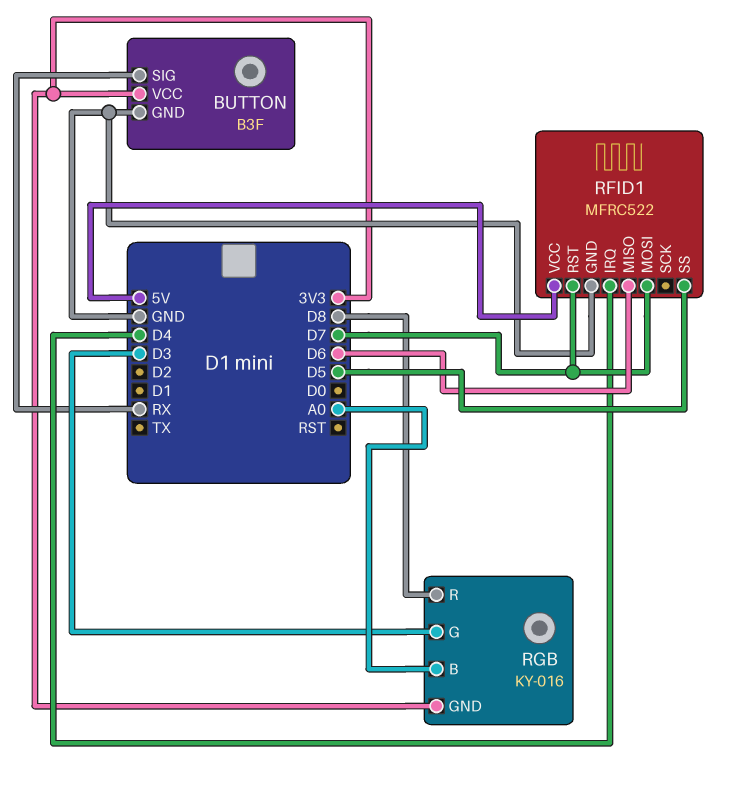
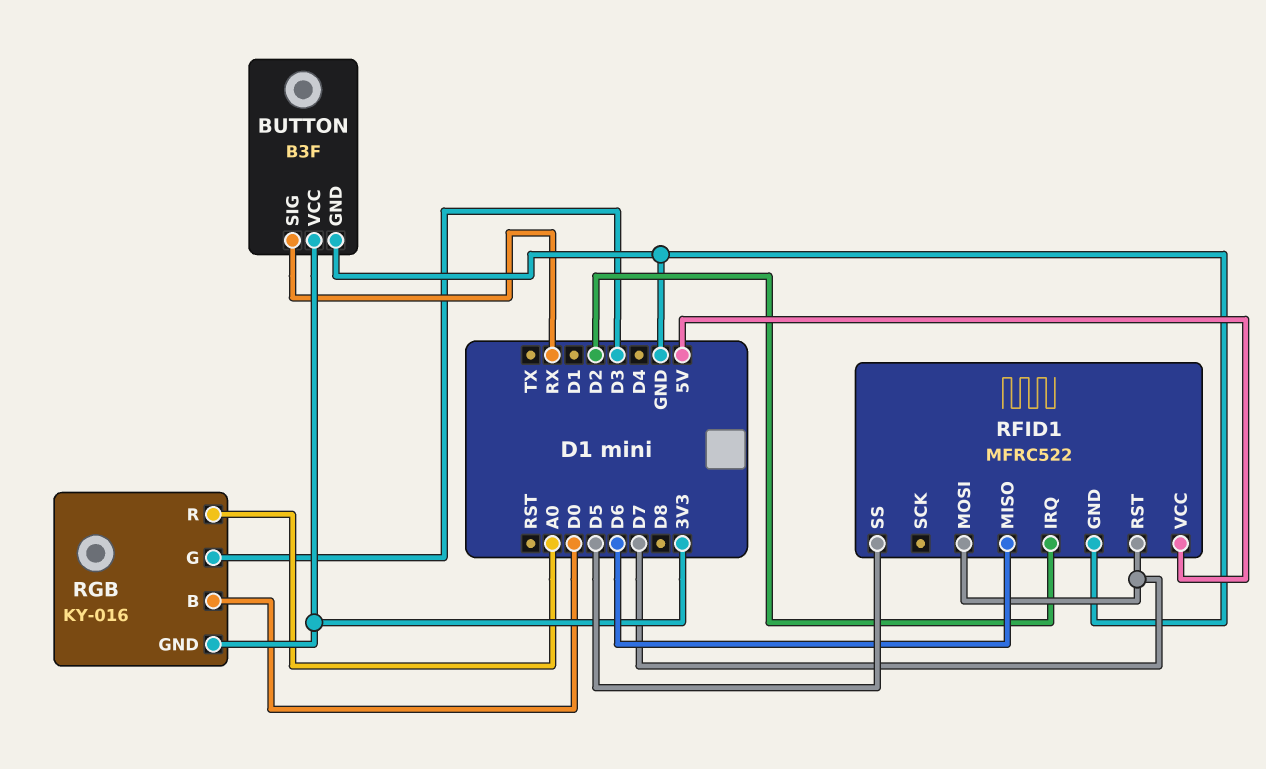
RFID1 pin IRQ: D4 -> D2
RGB pin B: A0 -> D0
RGB pin R: D8 -> A0

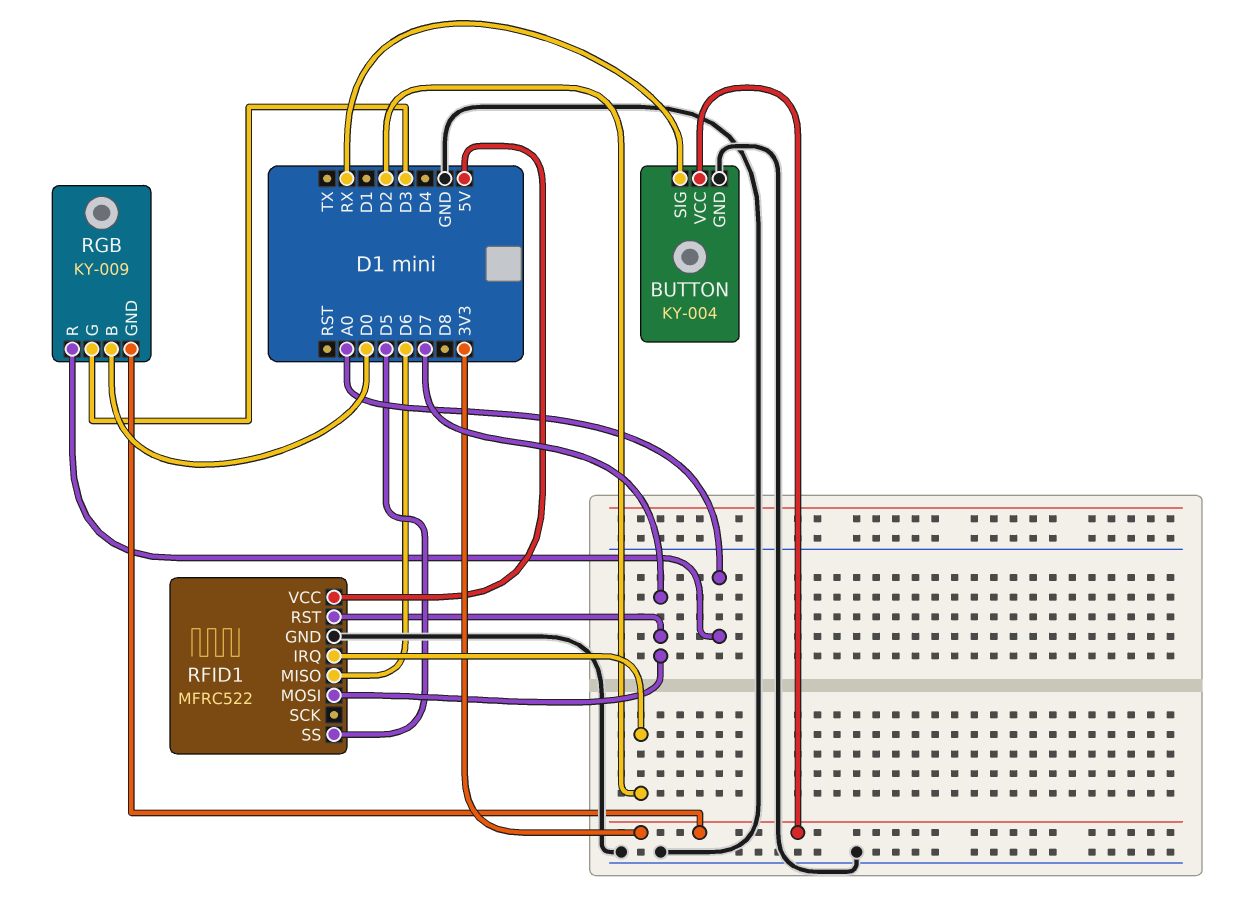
BUTTON: B3F -> KY-004
RGB: KY-016 -> KY-009

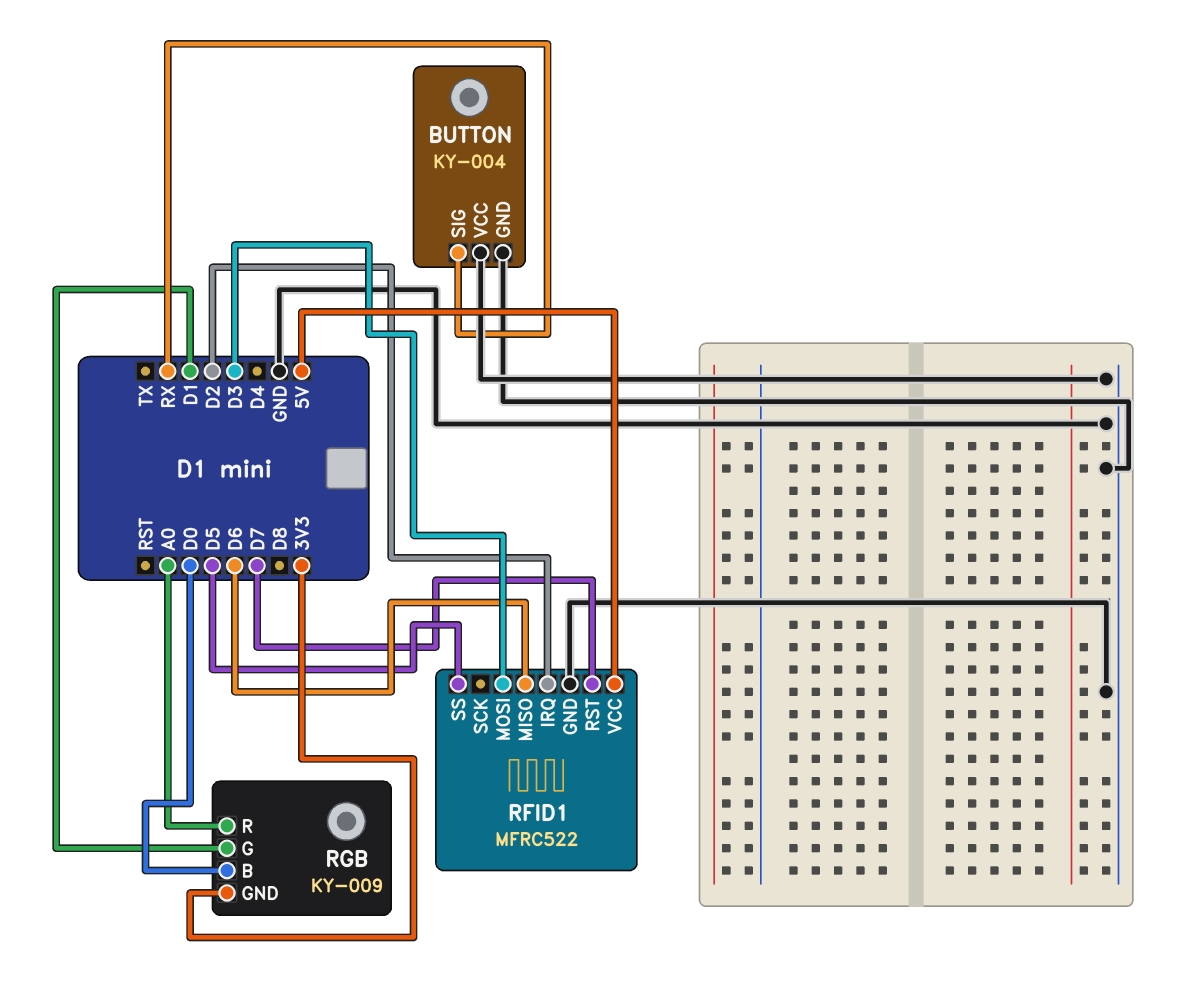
BUTTON pin VCC: 3V3 -> GND
RFID1 pin MOSI: D7 -> D3
RGB pin G: D3 -> D1

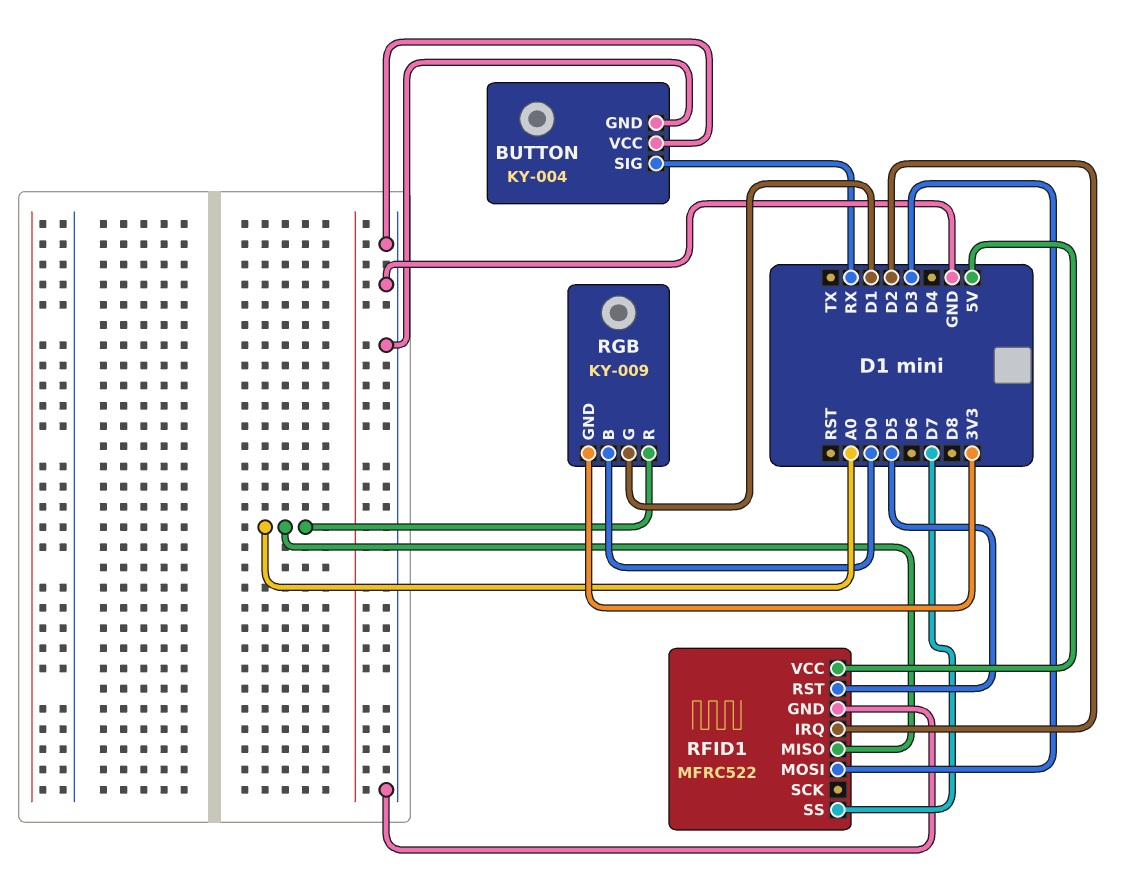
RFID1 pin MISO: D6 -> A0
RFID1 pin RST: D7 -> D5
RFID1 pin SS: D5 -> D7

